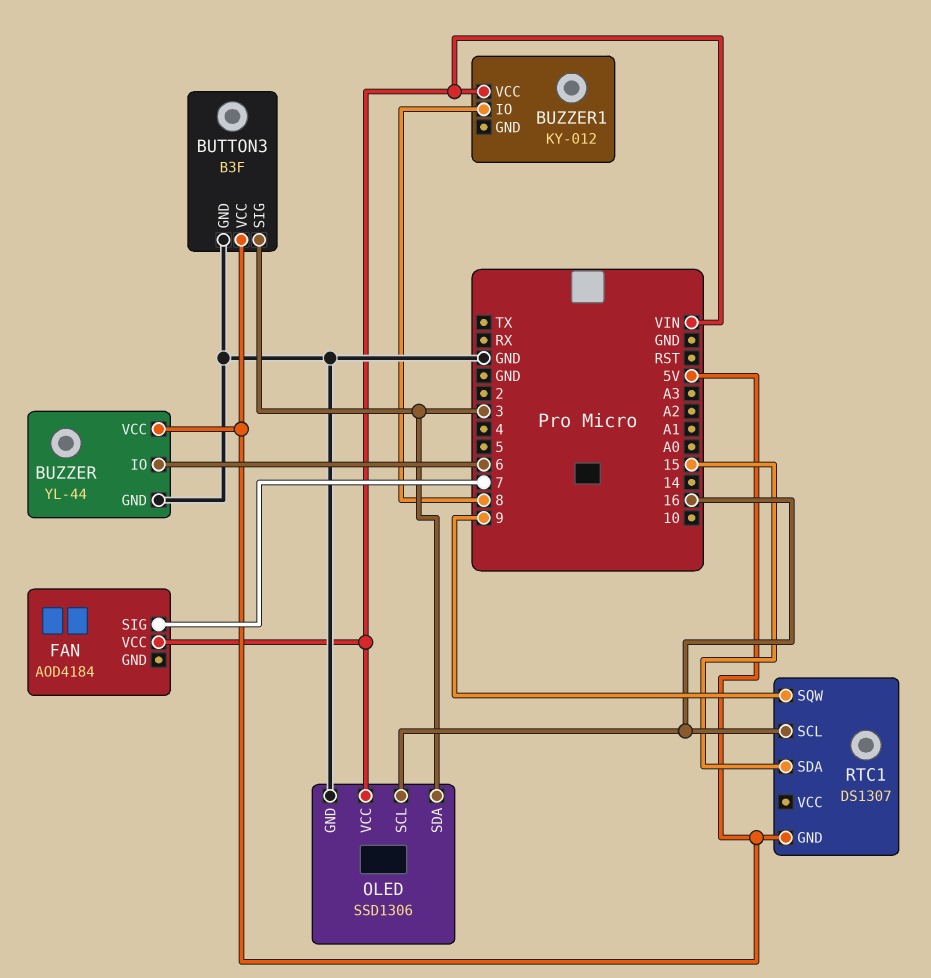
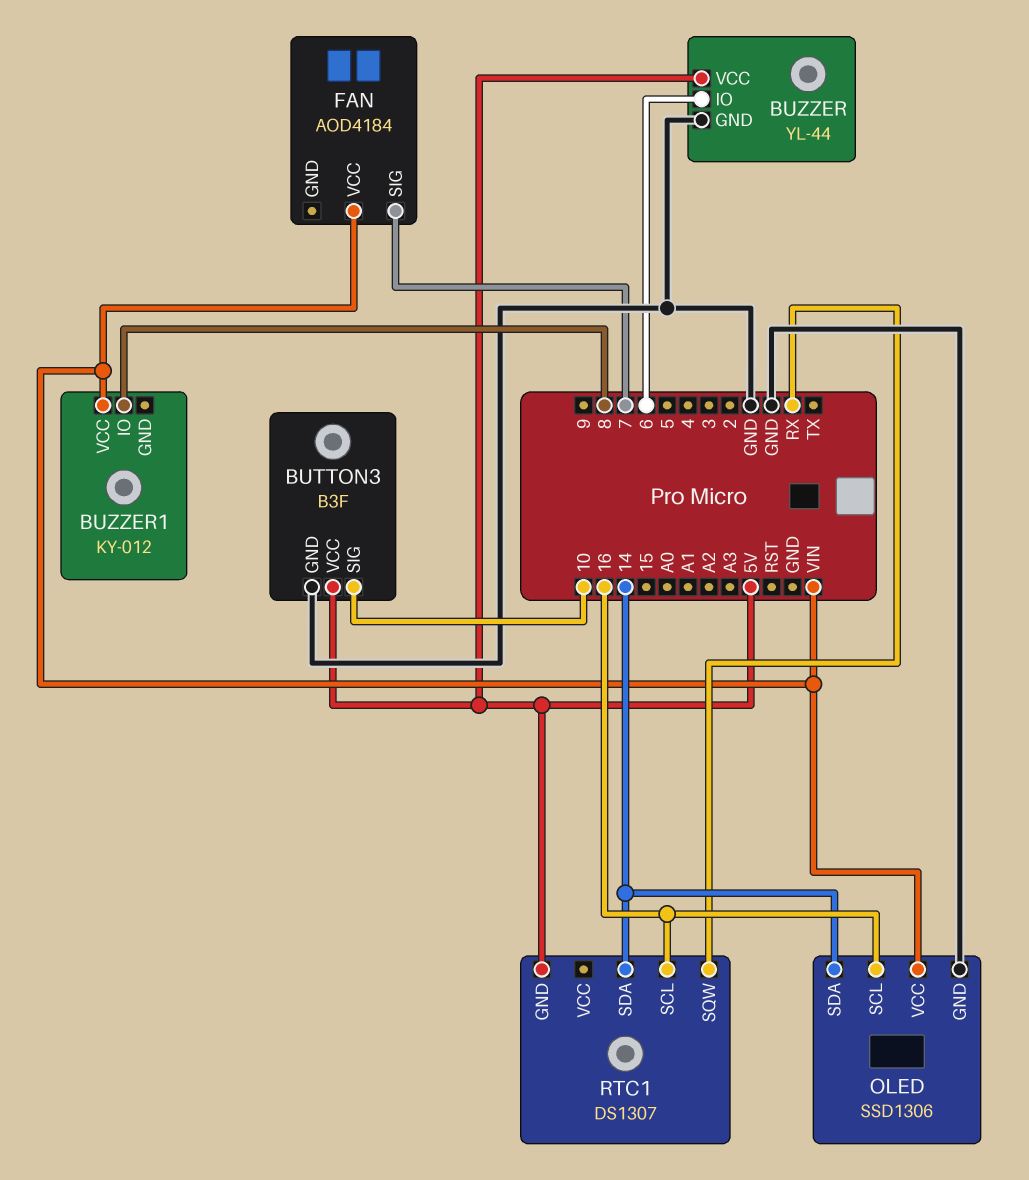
BUTTON3 pin SIG: 3 -> 10
OLED pin SDA: 3 -> 14
RTC1 pin SDA: 15 -> 14
RTC1 pin SQW: 9 -> RX

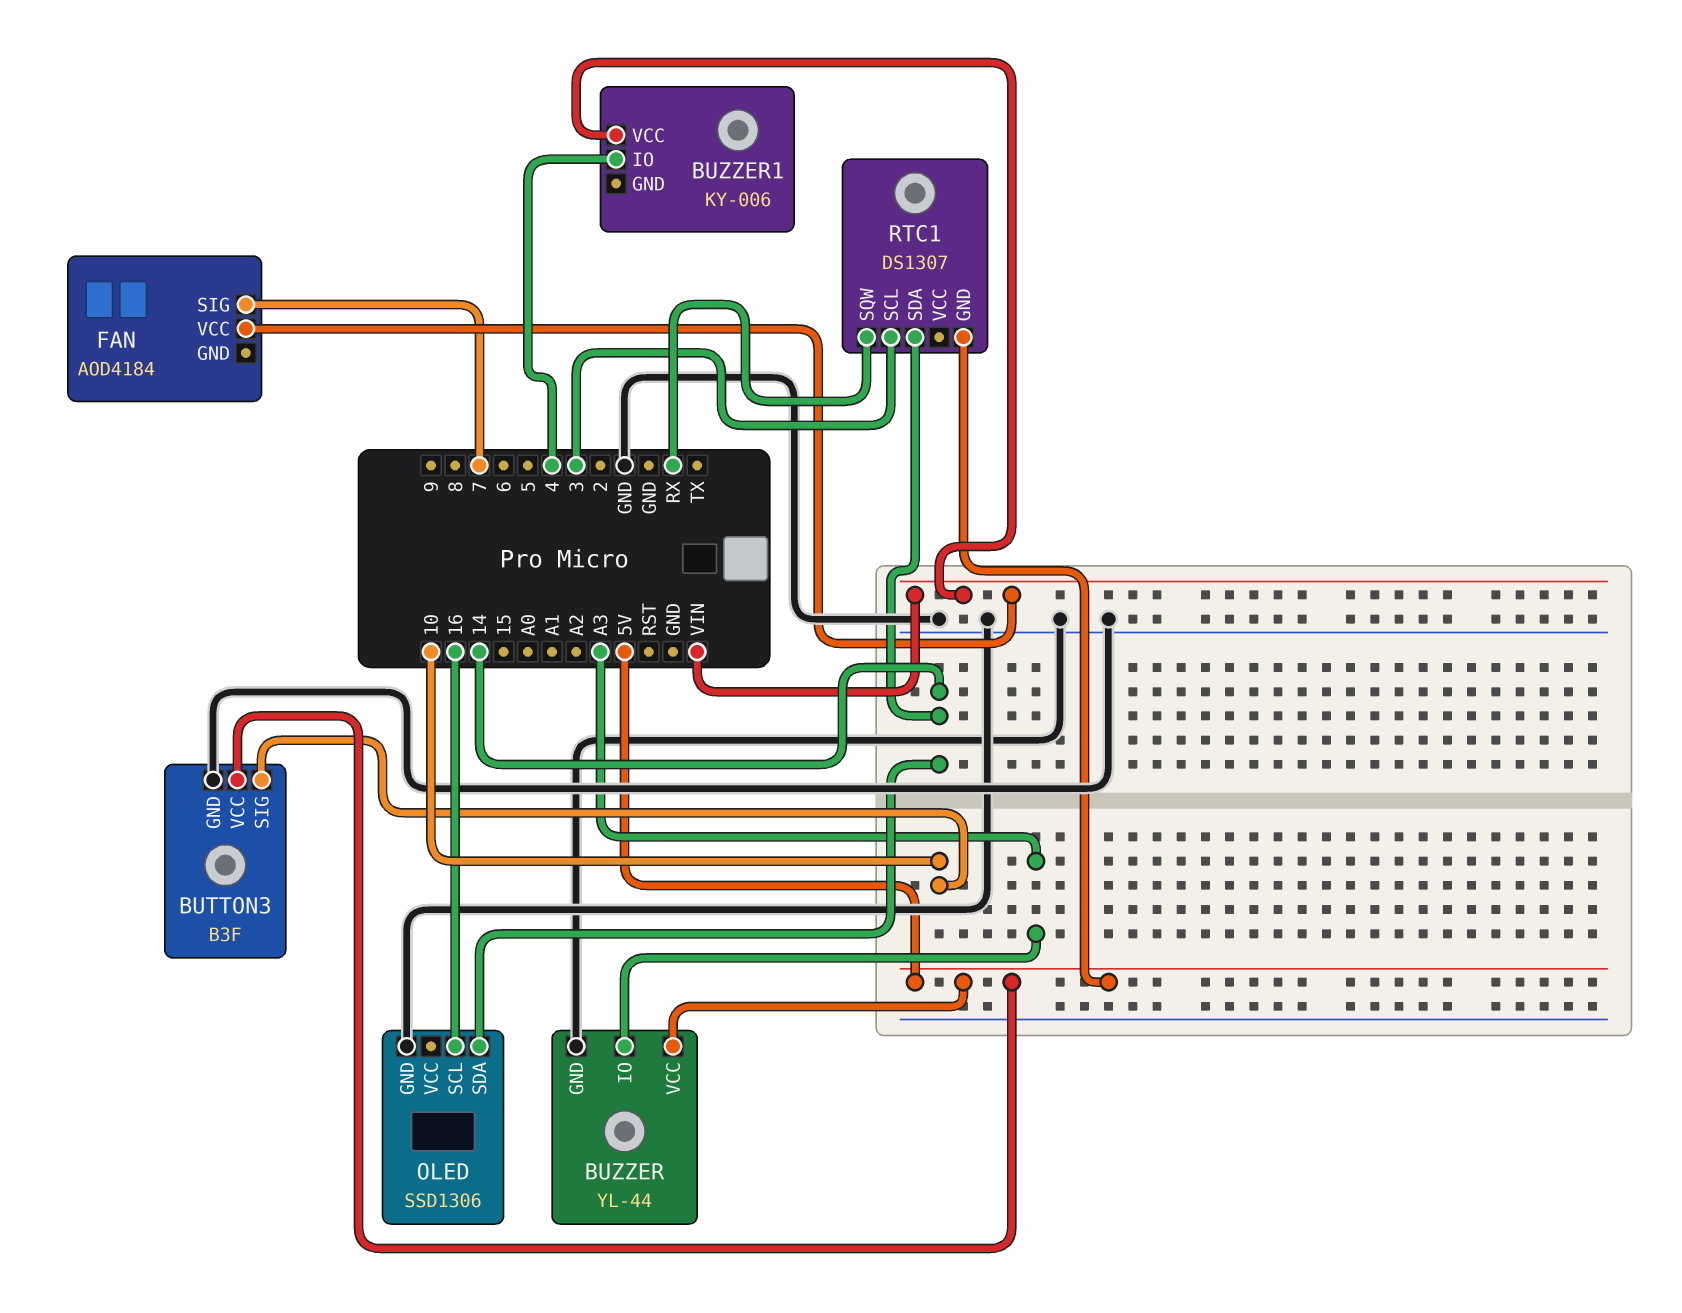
BUZZER pin IO: 6 -> A3
BUZZER1: KY-012 -> KY-006
BUZZER1 pin IO: 8 -> 4
OLED pin VCC: VIN -> none
RTC1 pin SCL: 16 -> 3

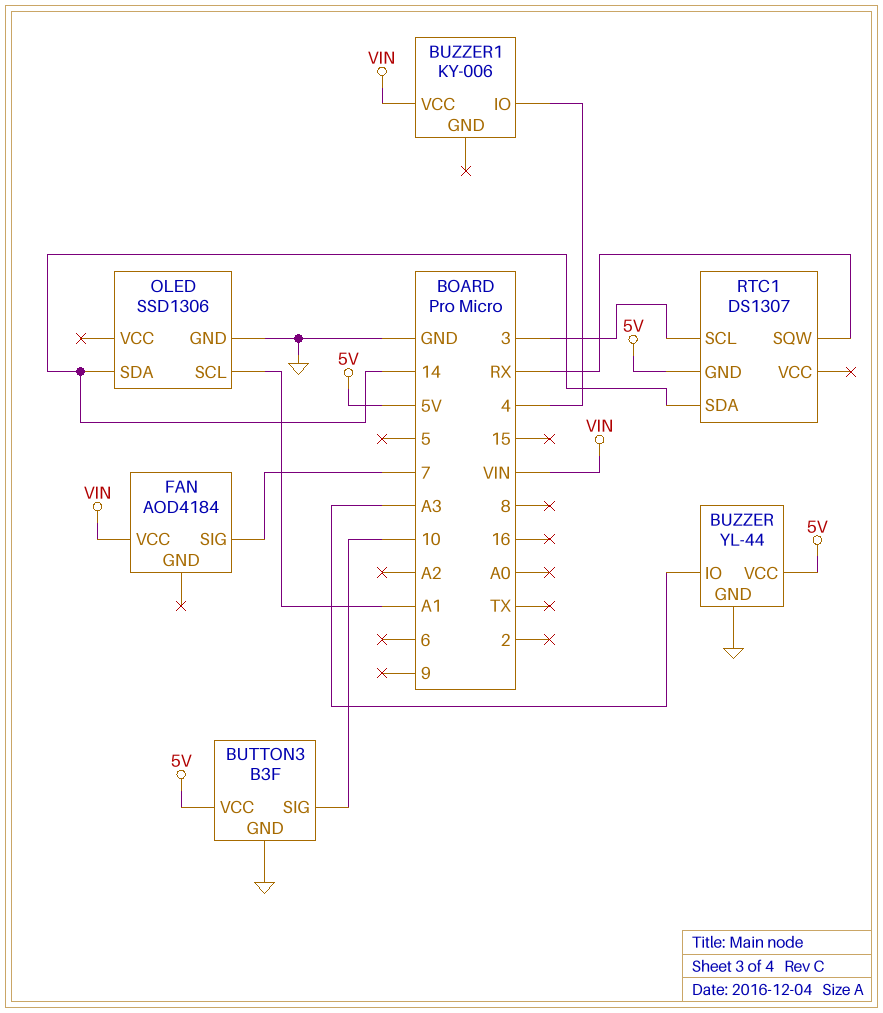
OLED pin SCL: 16 -> A1

